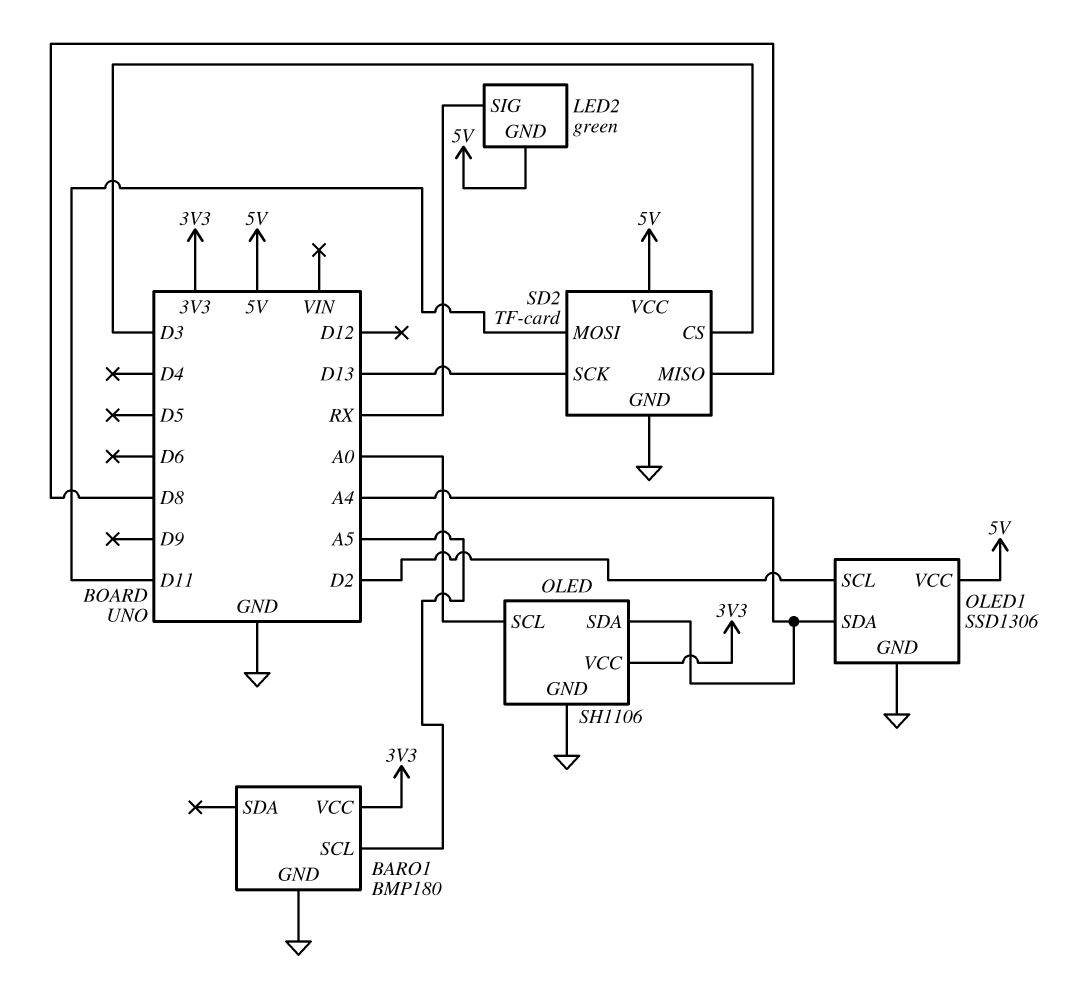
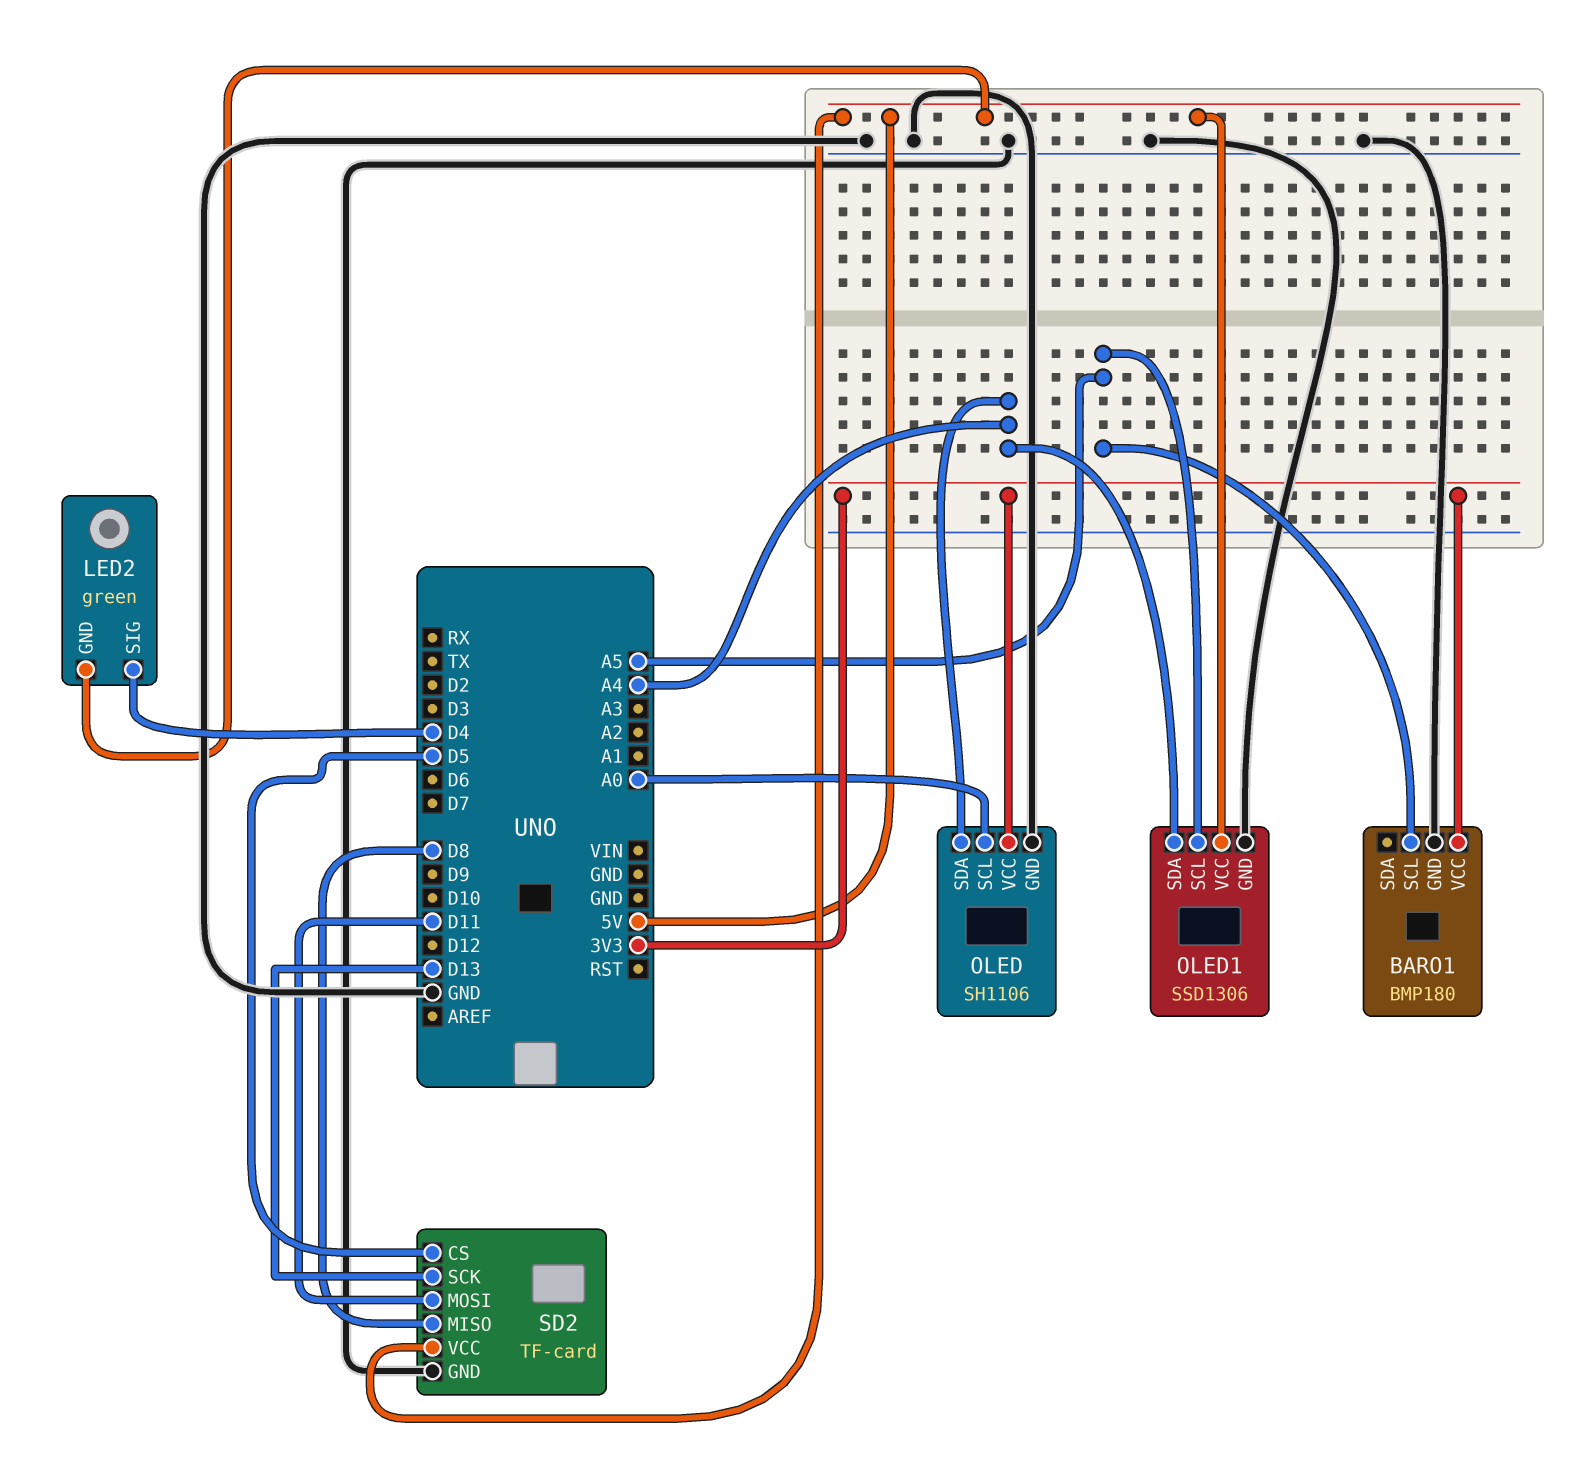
LED2 pin SIG: RX -> D4
OLED1 pin SCL: D2 -> A5
SD2 pin CS: D3 -> D5

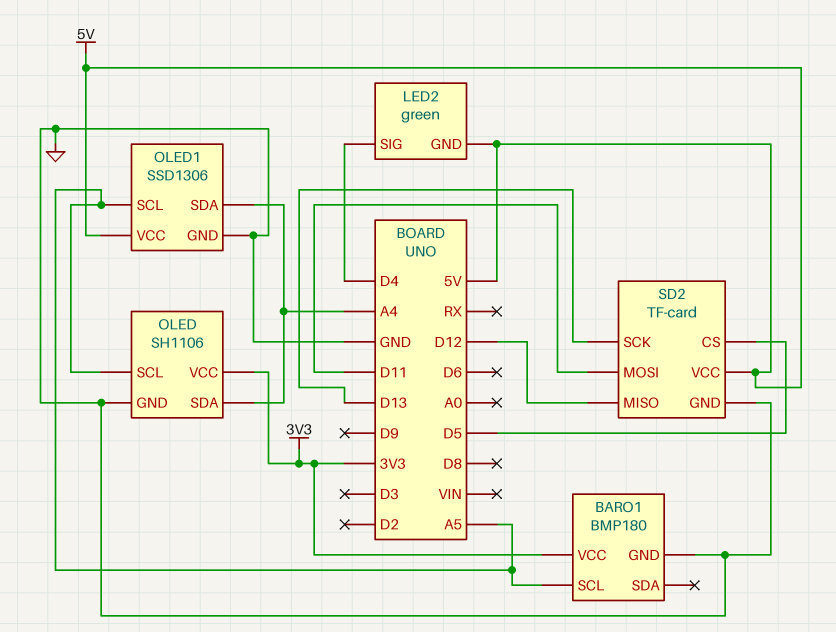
OLED pin SCL: A0 -> A5
SD2 pin MISO: D8 -> D12

